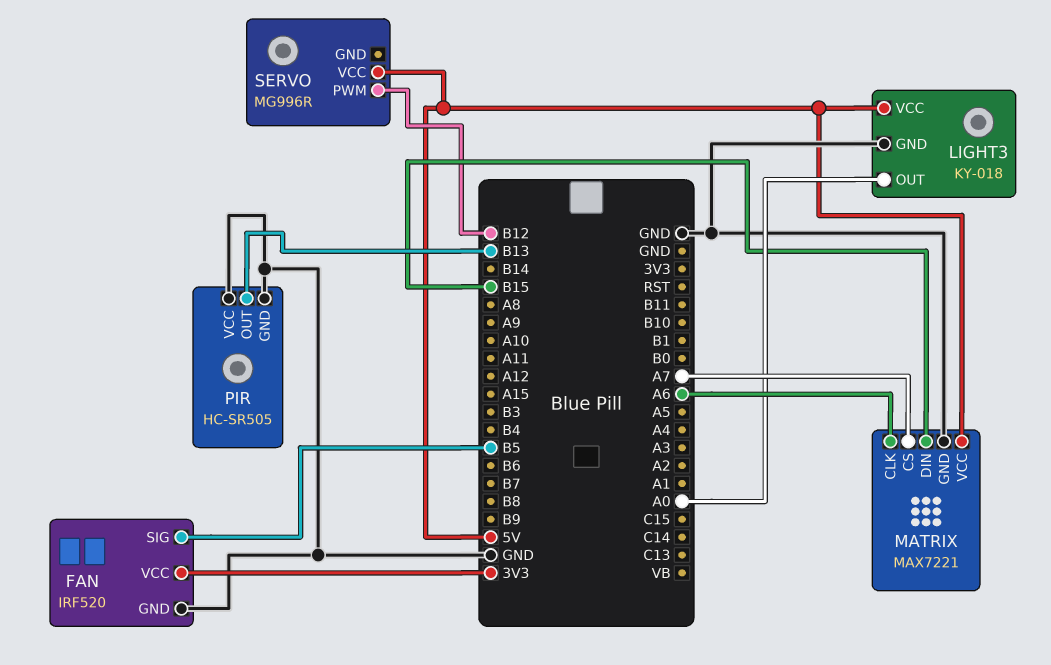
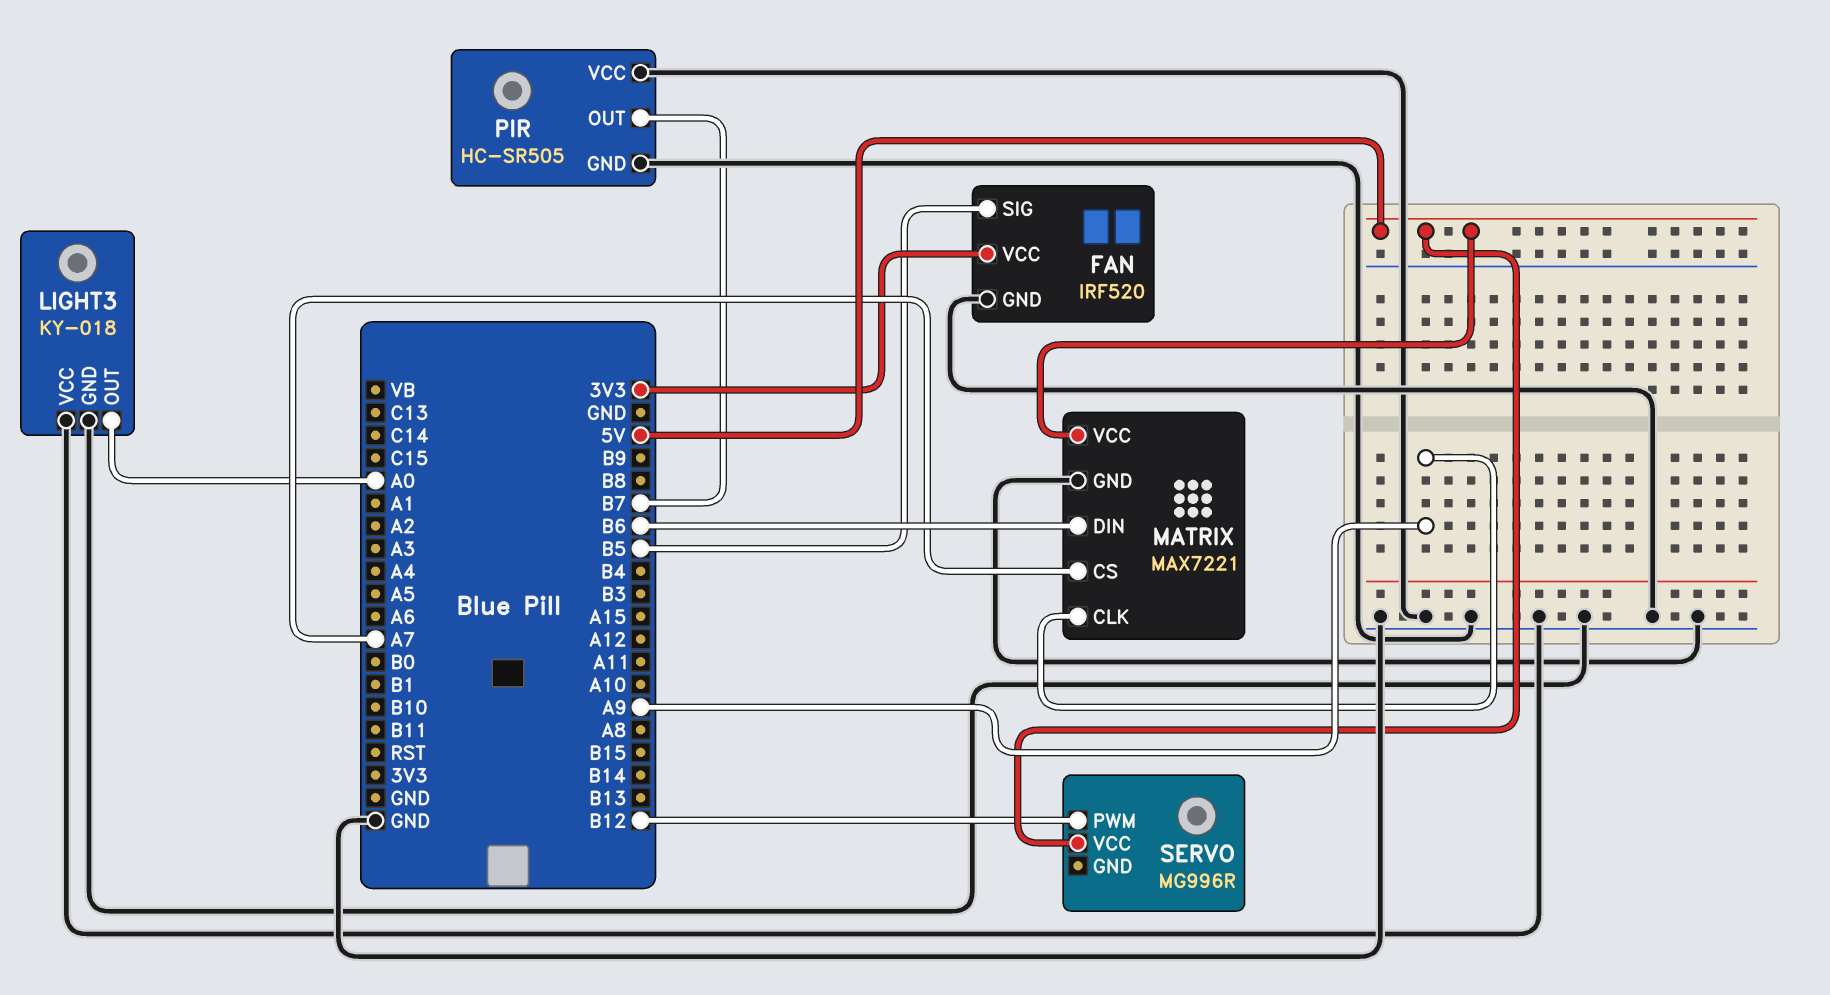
LIGHT3 pin VCC: 5V -> GND
MATRIX pin CLK: A6 -> A9
MATRIX pin DIN: B15 -> B6
PIR pin OUT: B13 -> B7

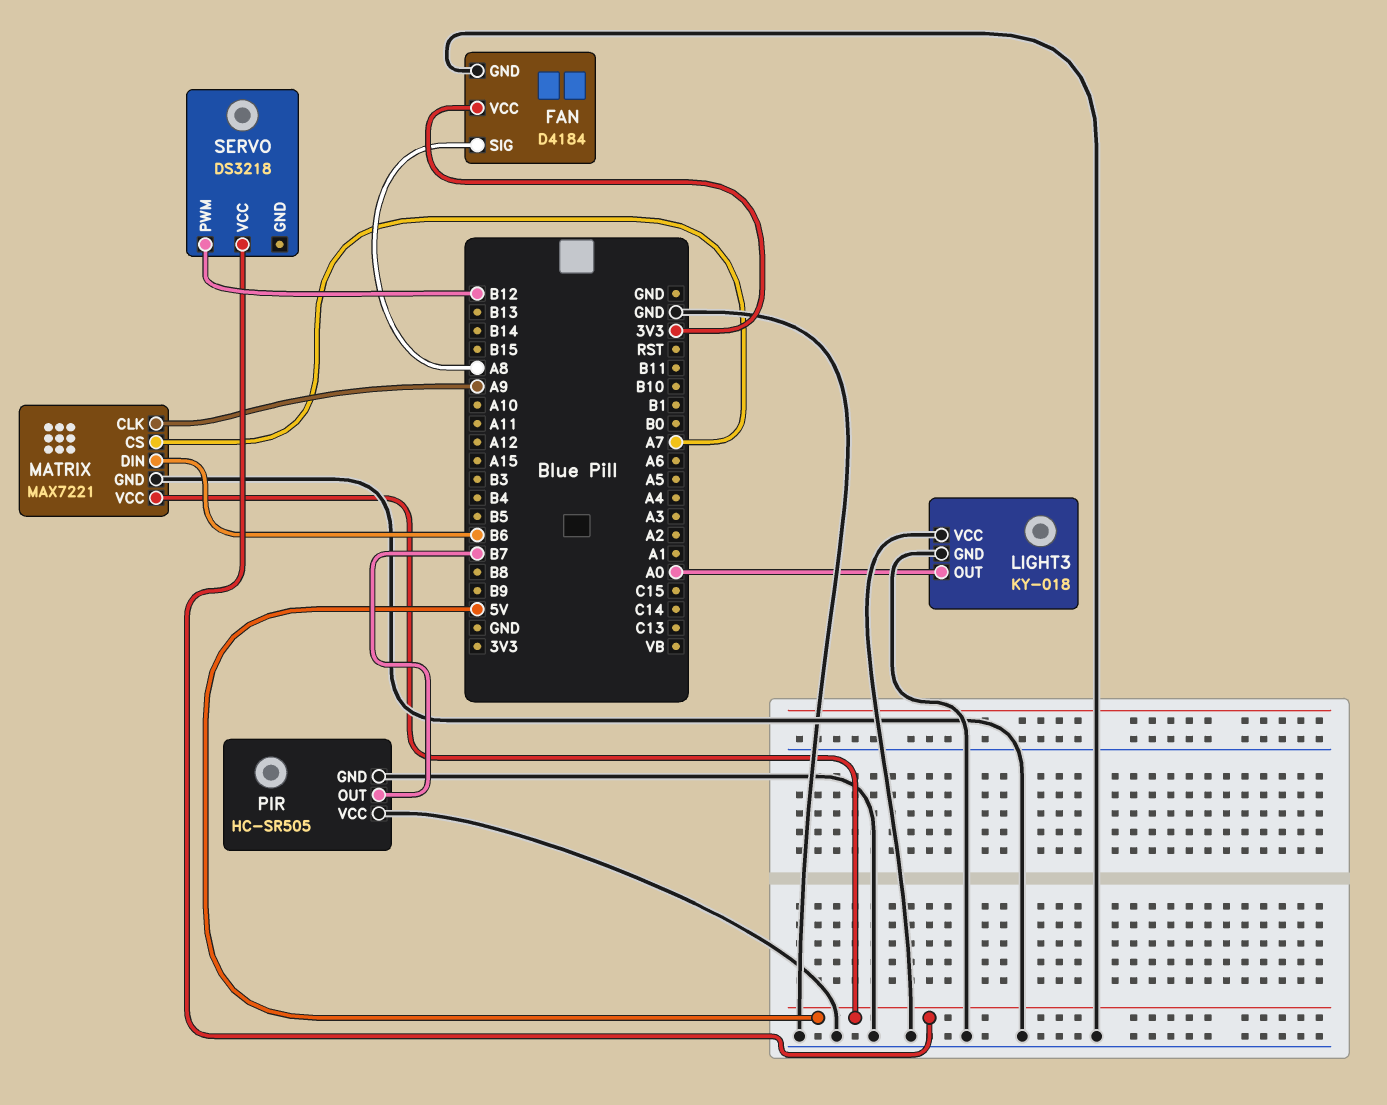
FAN: IRF520 -> D4184
FAN pin SIG: B5 -> A8
SERVO: MG996R -> DS3218

